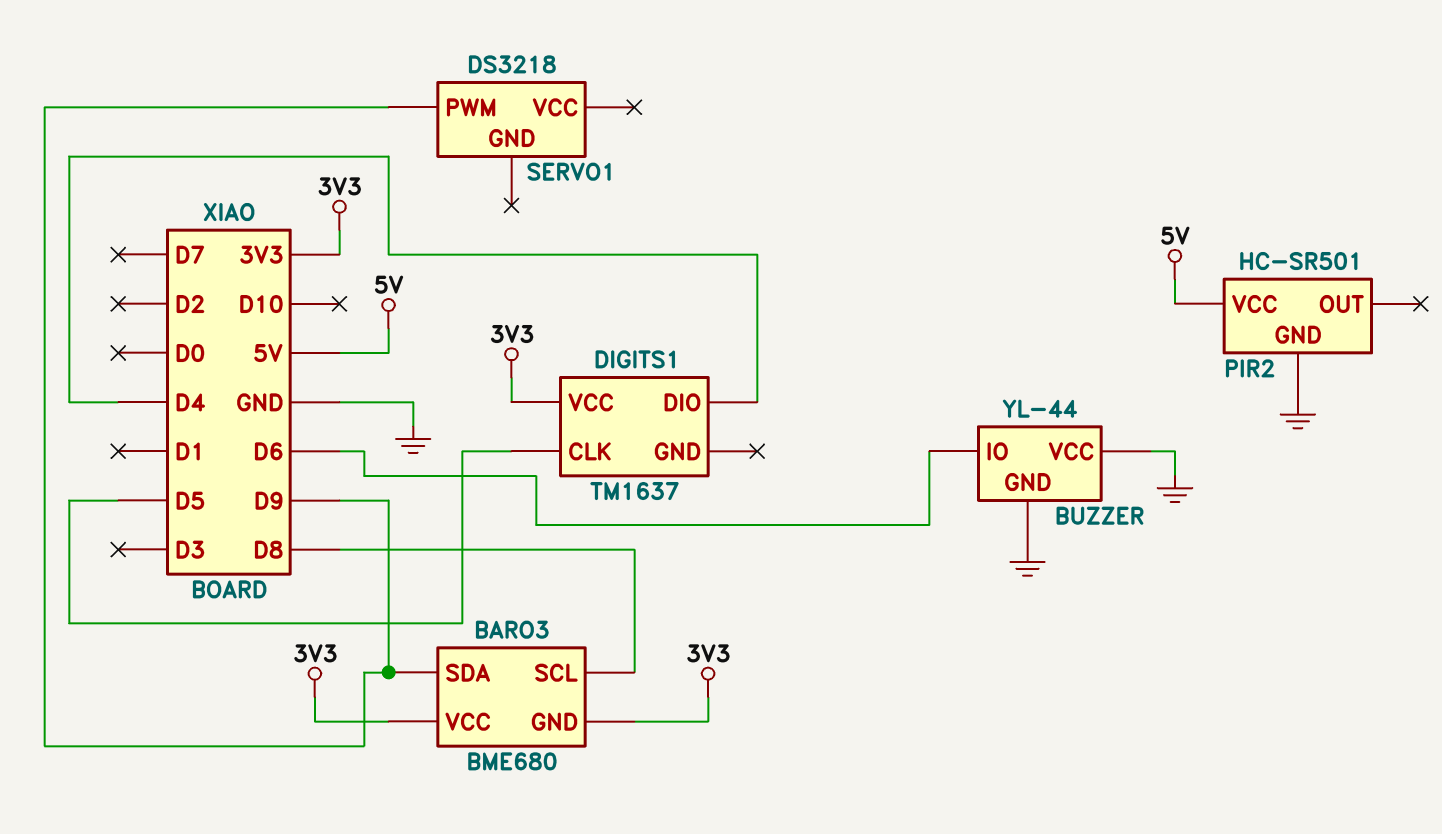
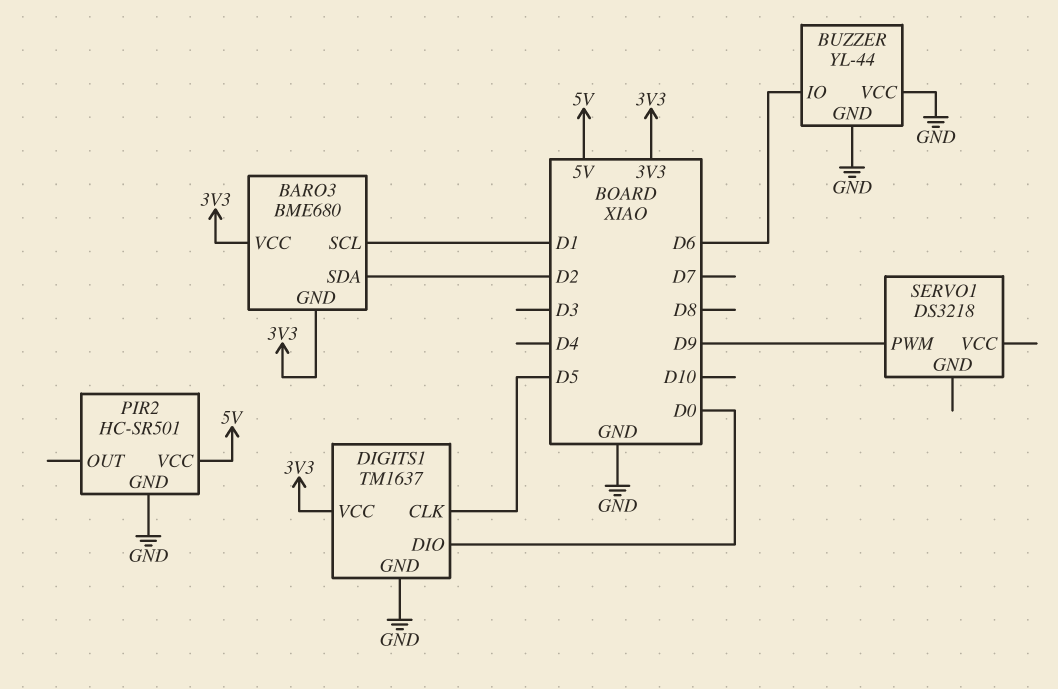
BARO3 pin SCL: D8 -> D1
BARO3 pin SDA: D9 -> D2
DIGITS1 pin DIO: D4 -> D0
DIGITS1 pin GND: none -> GND

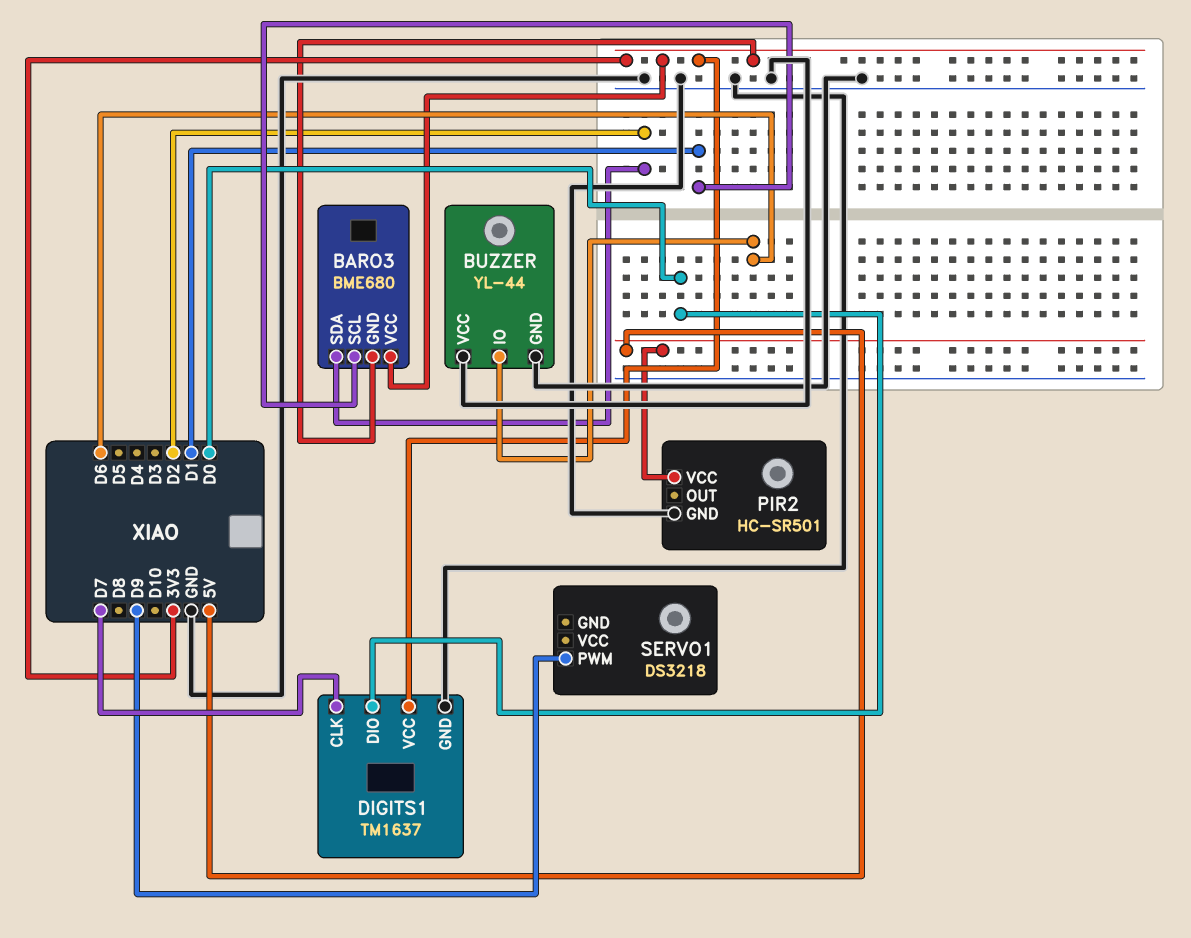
DIGITS1 pin CLK: D5 -> D7

